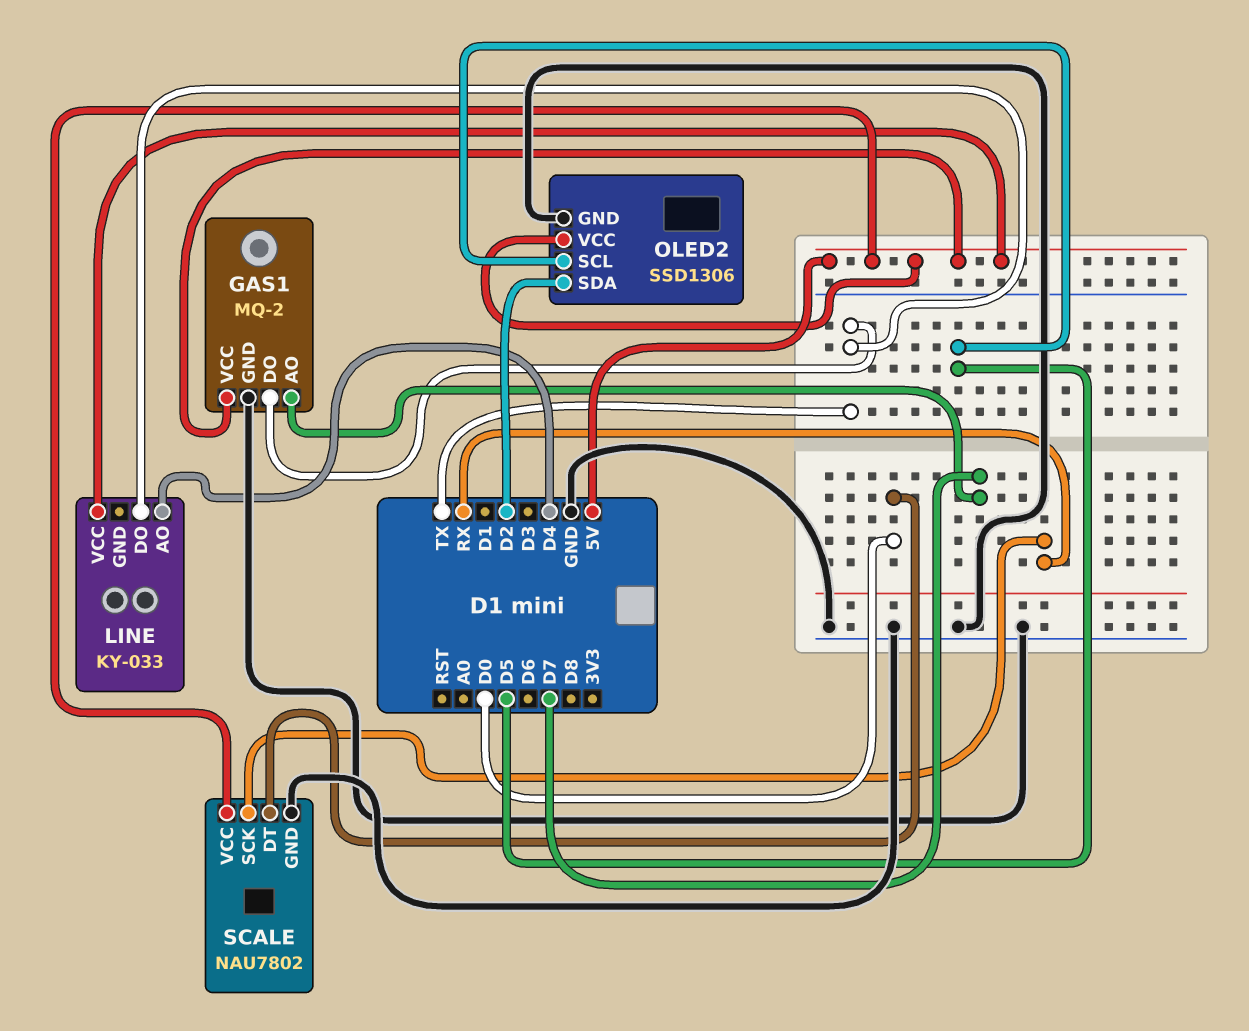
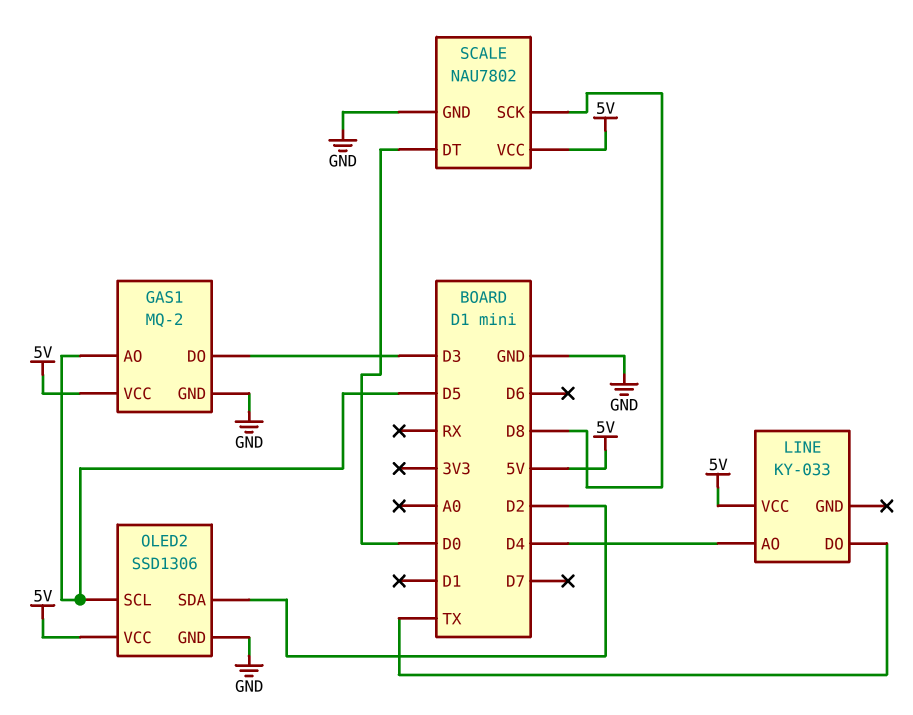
GAS1 pin AO: D7 -> D5
GAS1 pin DO: TX -> D3
SCALE pin SCK: RX -> D8

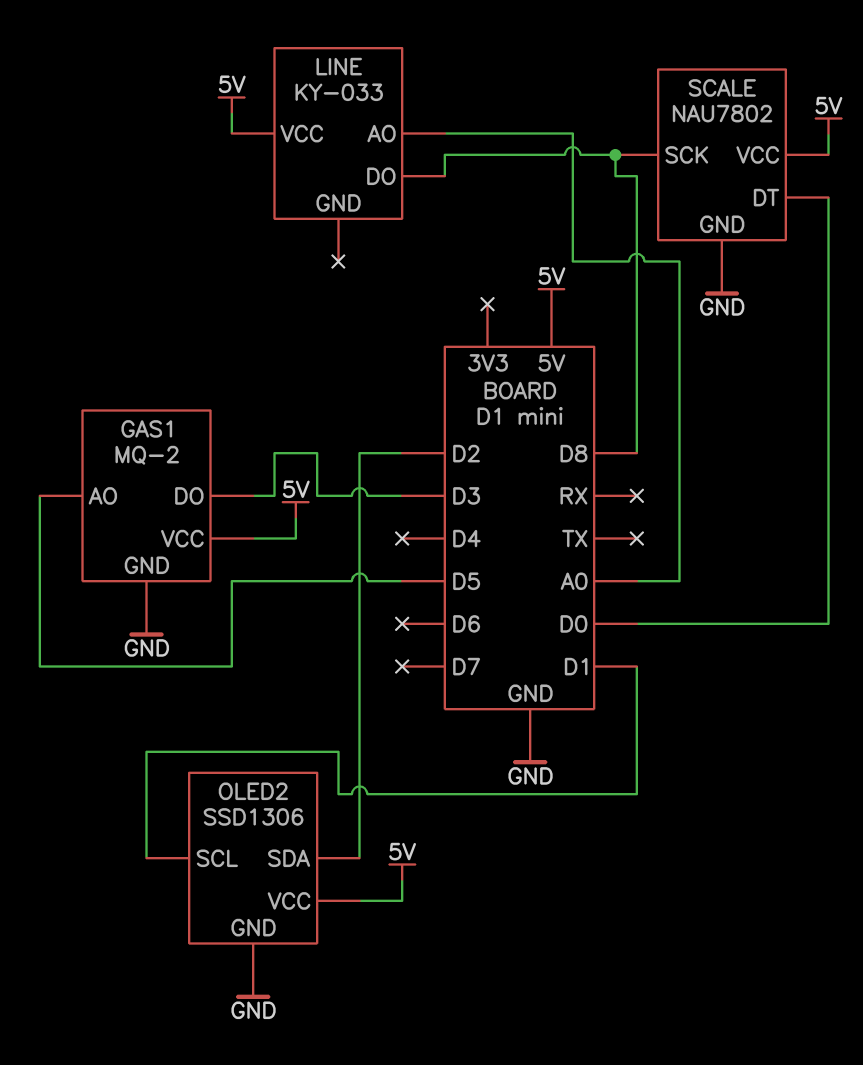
LINE pin AO: D4 -> A0
LINE pin DO: TX -> D8
OLED2 pin SCL: D5 -> D1

